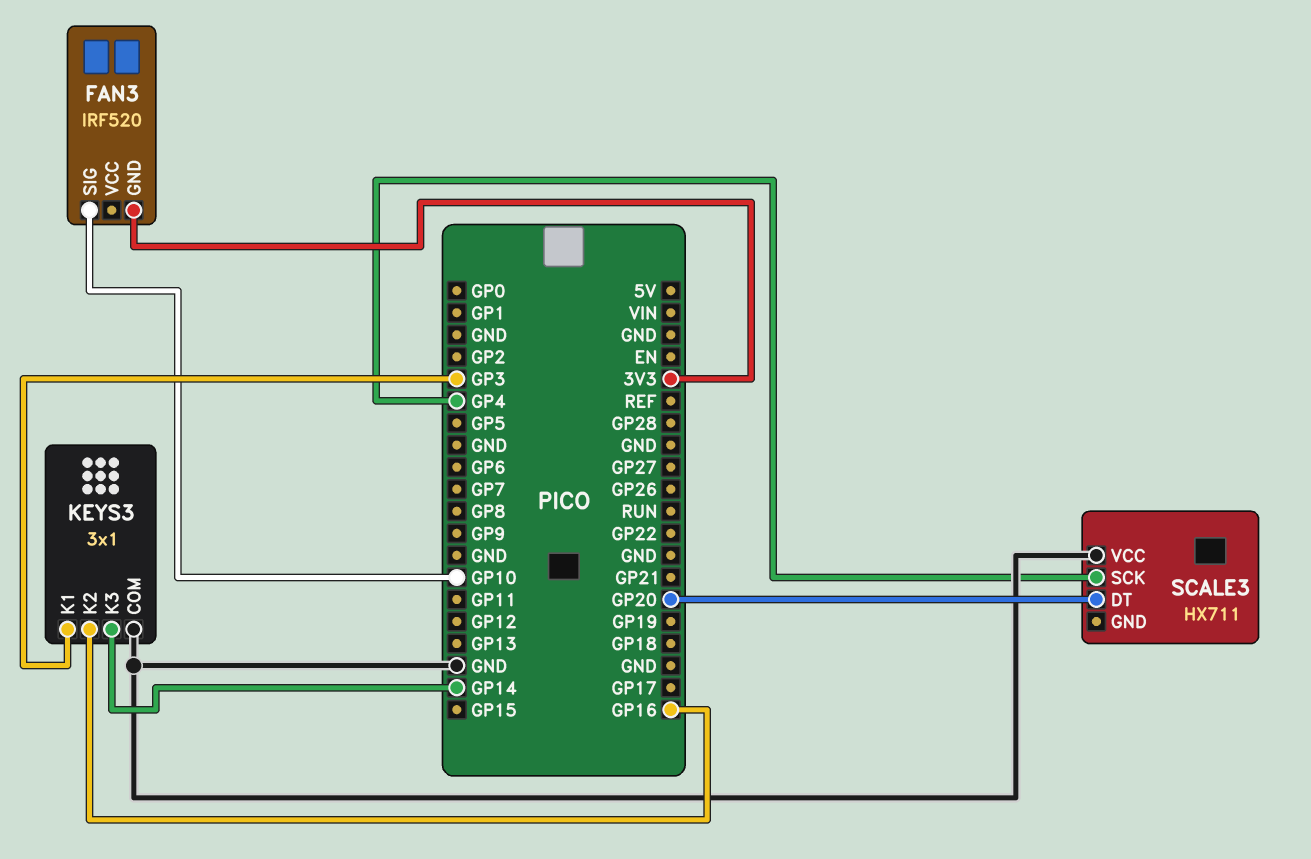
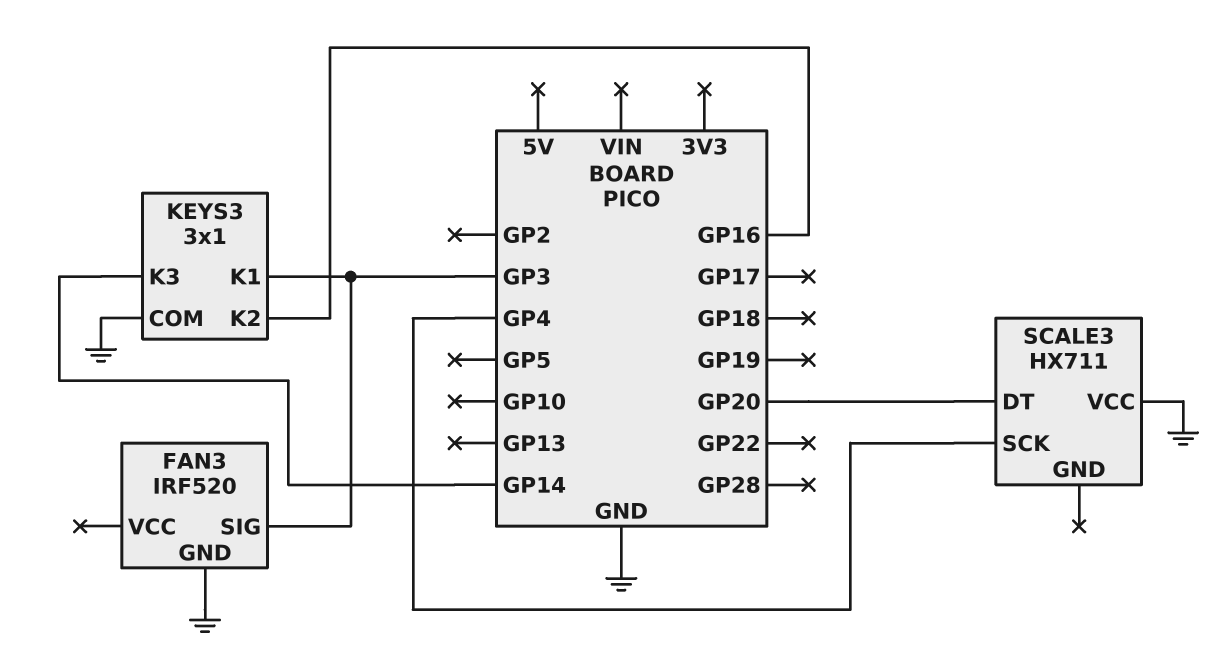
FAN3 pin GND: 3V3 -> GND
FAN3 pin SIG: GP10 -> GP3

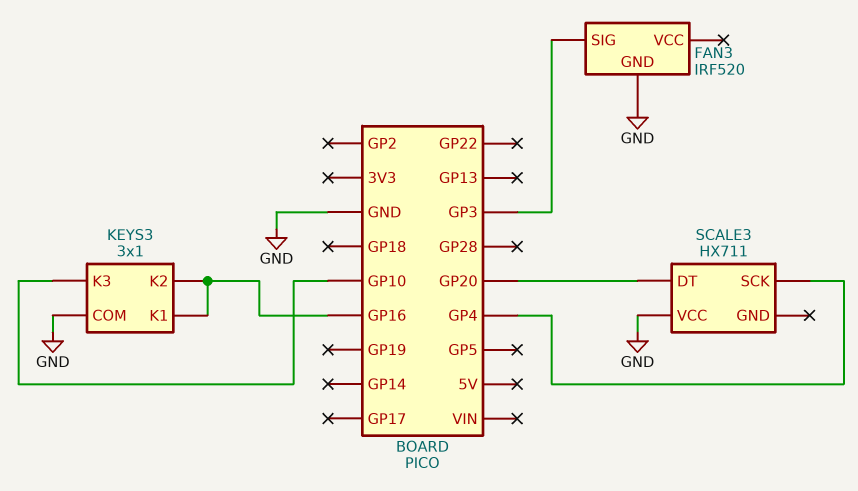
KEYS3 pin K1: GP3 -> GP16
KEYS3 pin K3: GP14 -> GP10

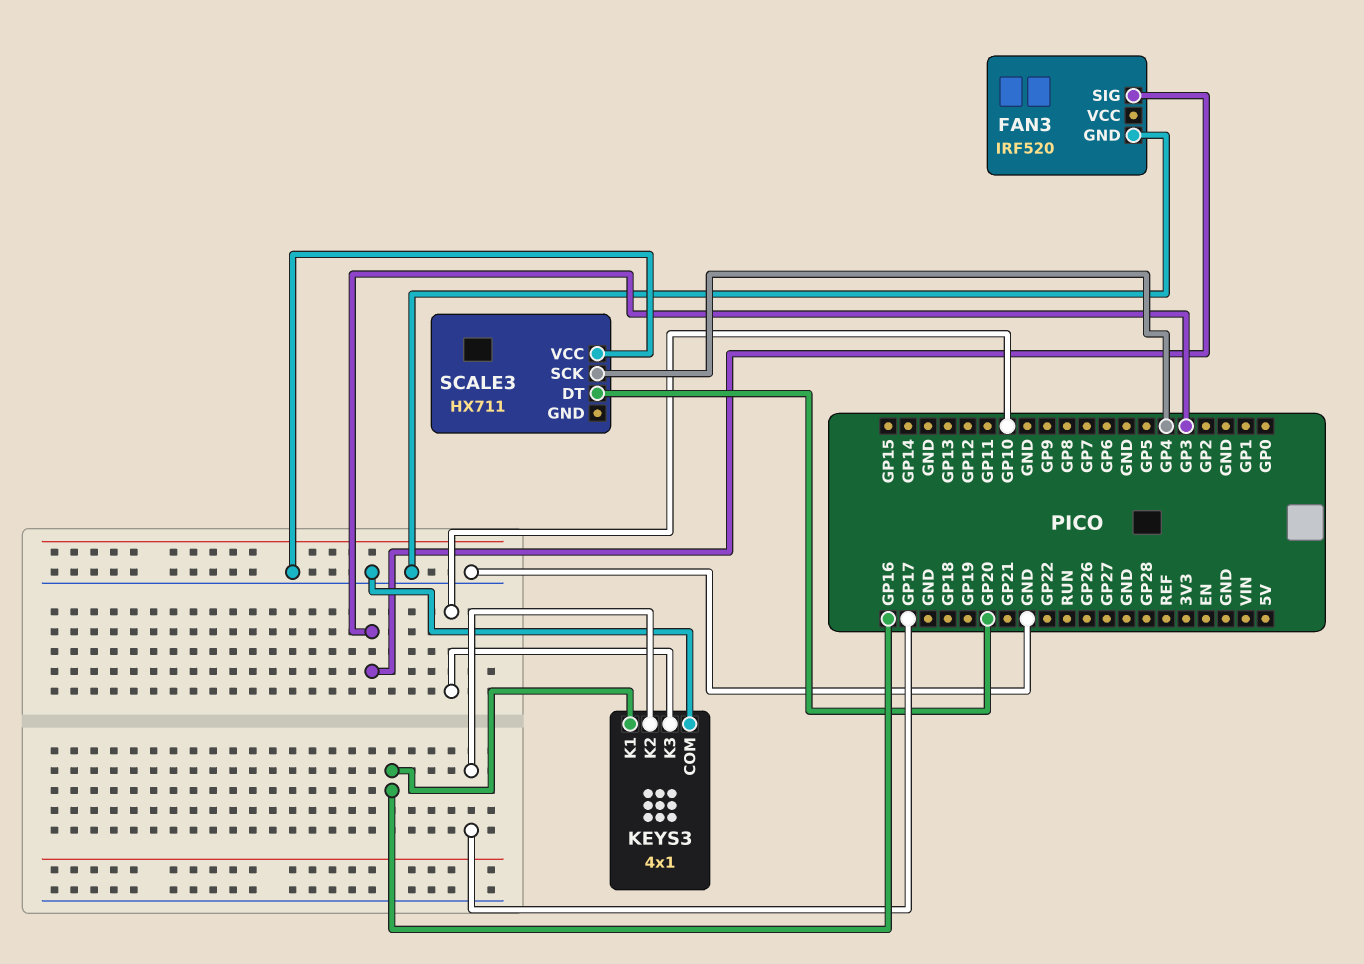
KEYS3: 3x1 -> 4x1
KEYS3 pin K2: GP16 -> GP17

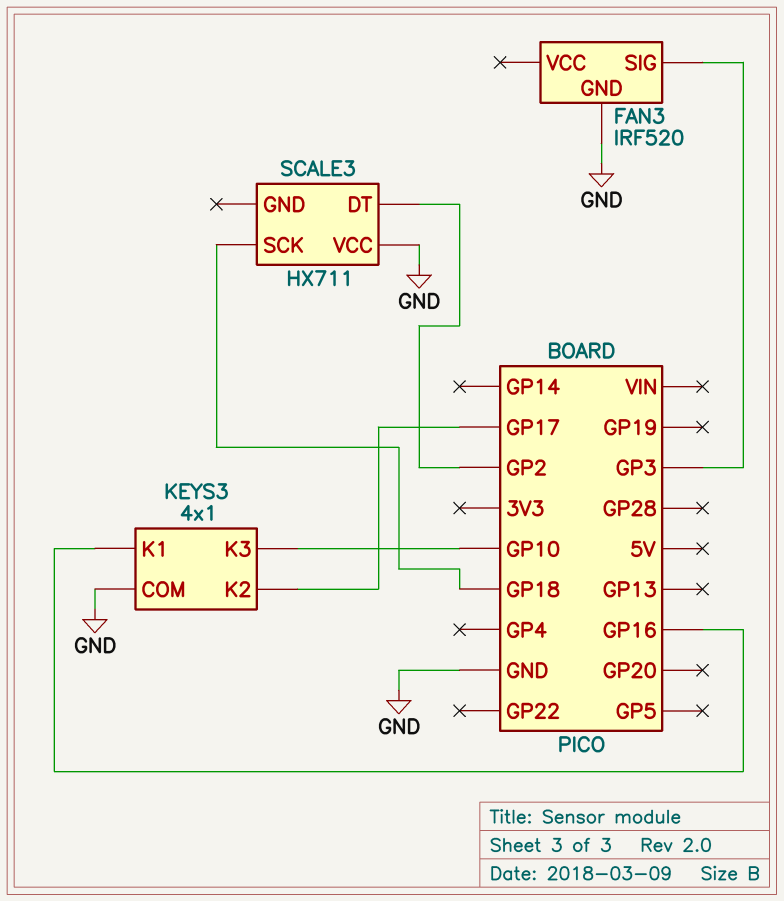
SCALE3 pin DT: GP20 -> GP2
SCALE3 pin SCK: GP4 -> GP18

